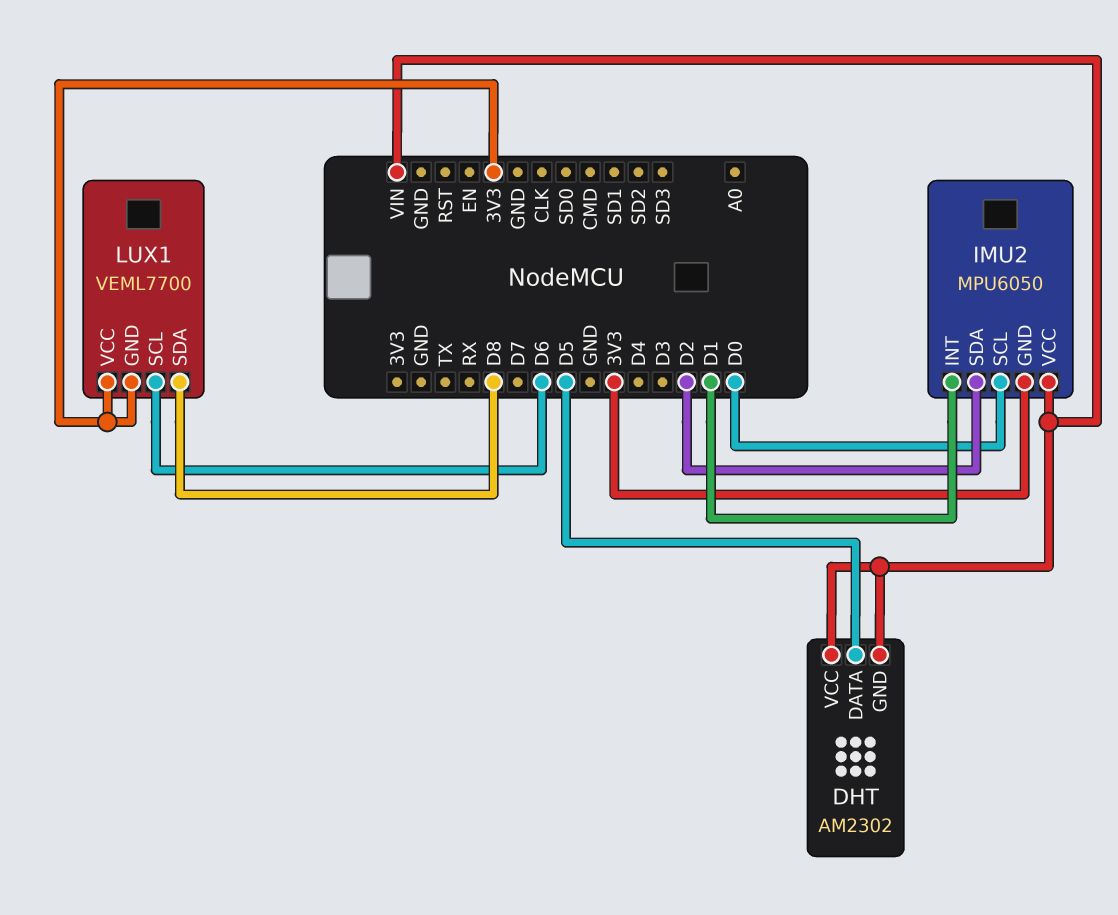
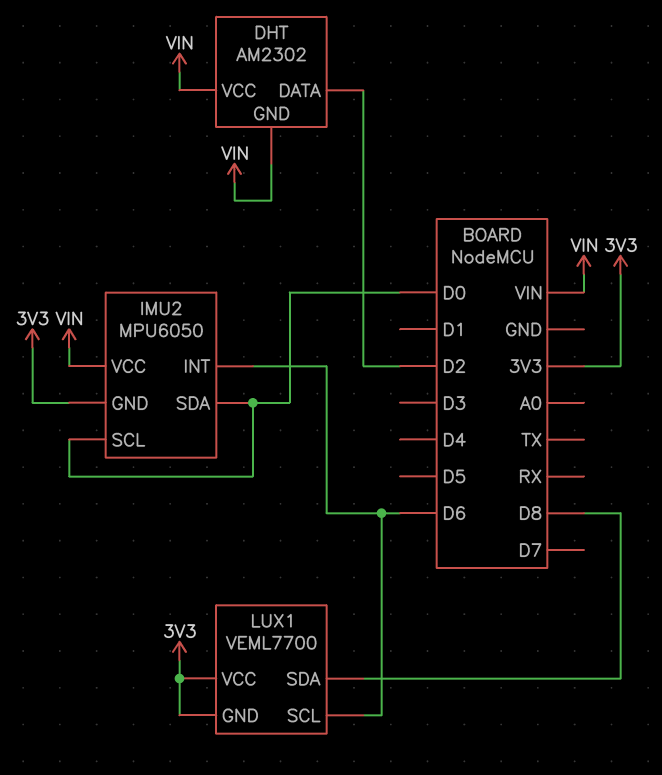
DHT pin DATA: D5 -> D2
IMU2 pin INT: D1 -> D6
IMU2 pin SDA: D2 -> D0

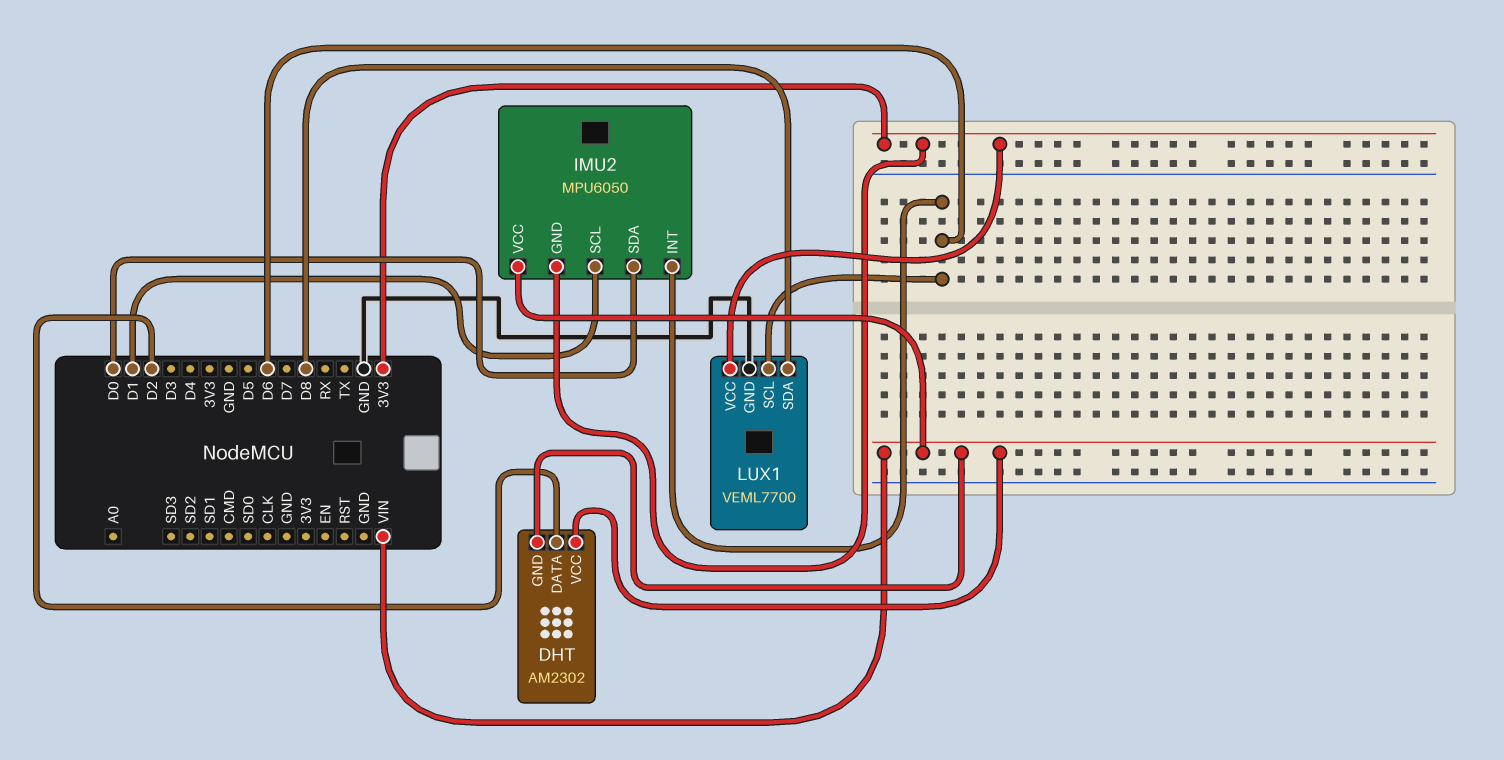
IMU2 pin SCL: D0 -> D1
LUX1 pin GND: 3V3 -> GND

